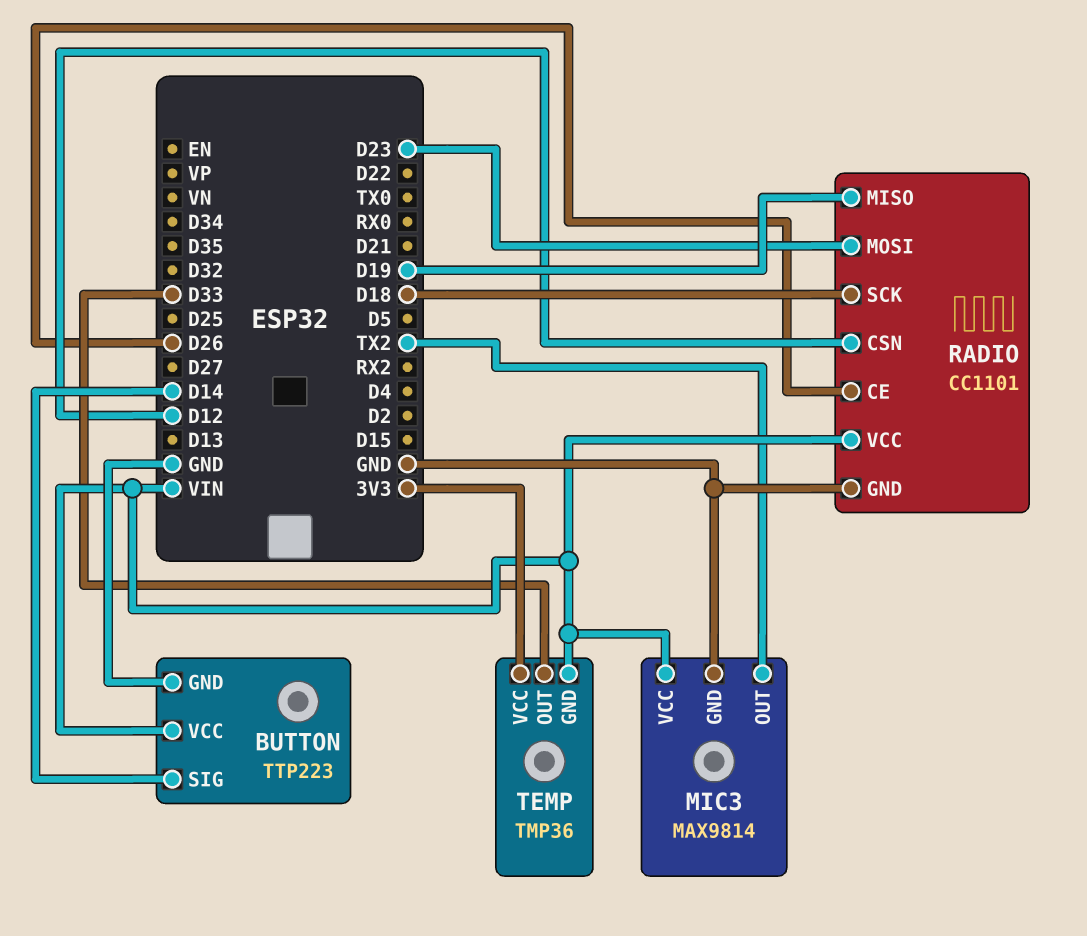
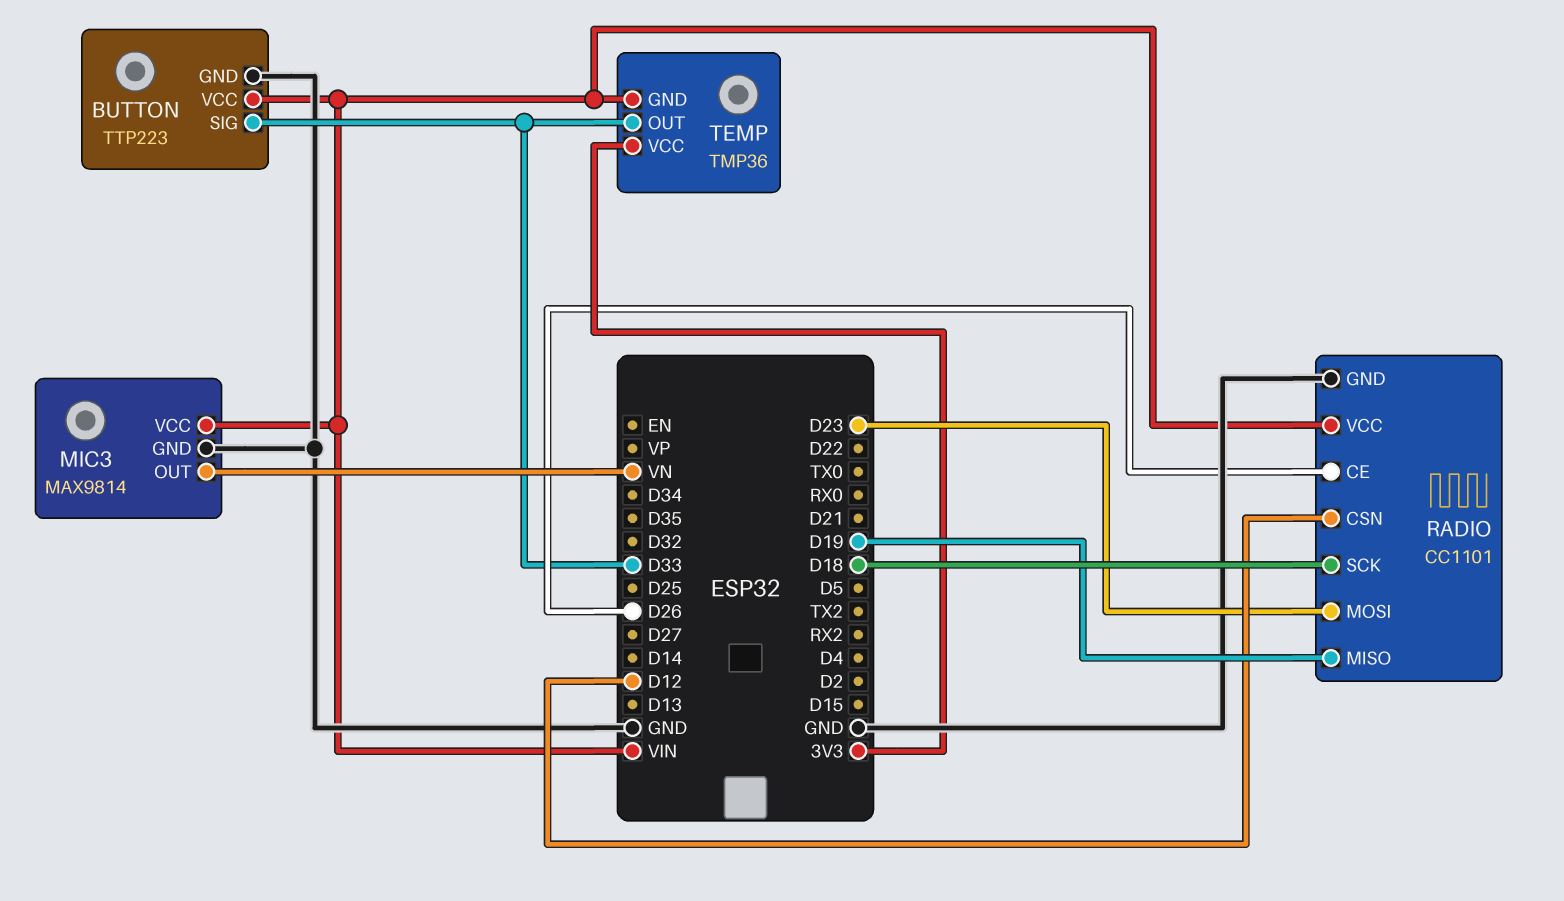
BUTTON pin SIG: D14 -> D33
MIC3 pin OUT: TX2 -> VN

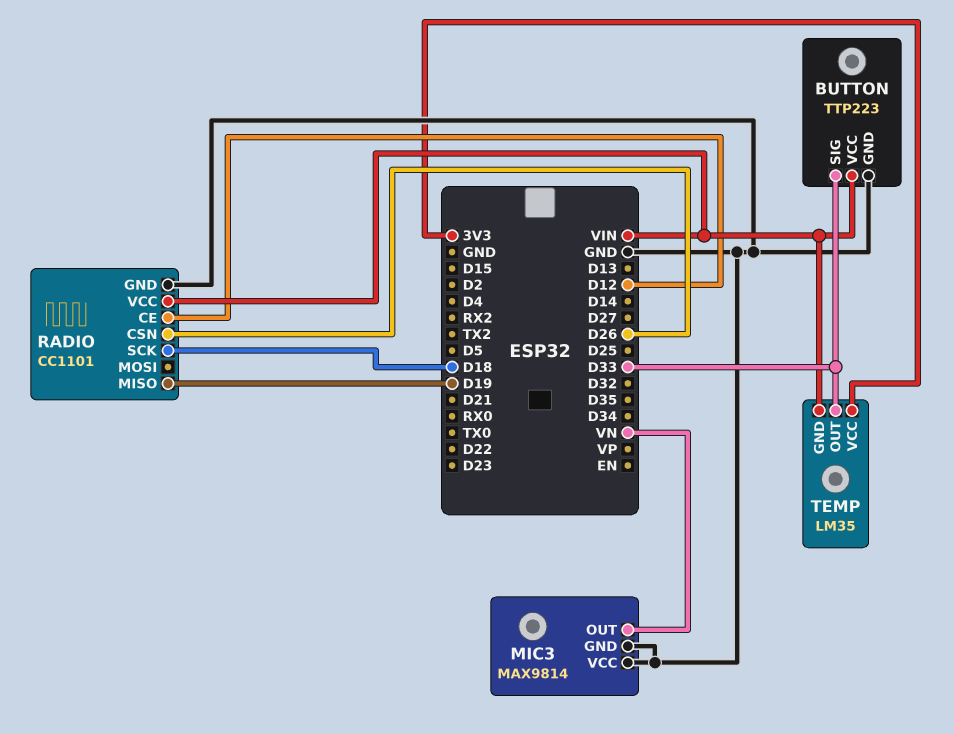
MIC3 pin VCC: VIN -> GND
RADIO pin CE: D26 -> D12
RADIO pin CSN: D12 -> D26
RADIO pin MOSI: D23 -> none
TEMP: TMP36 -> LM35

